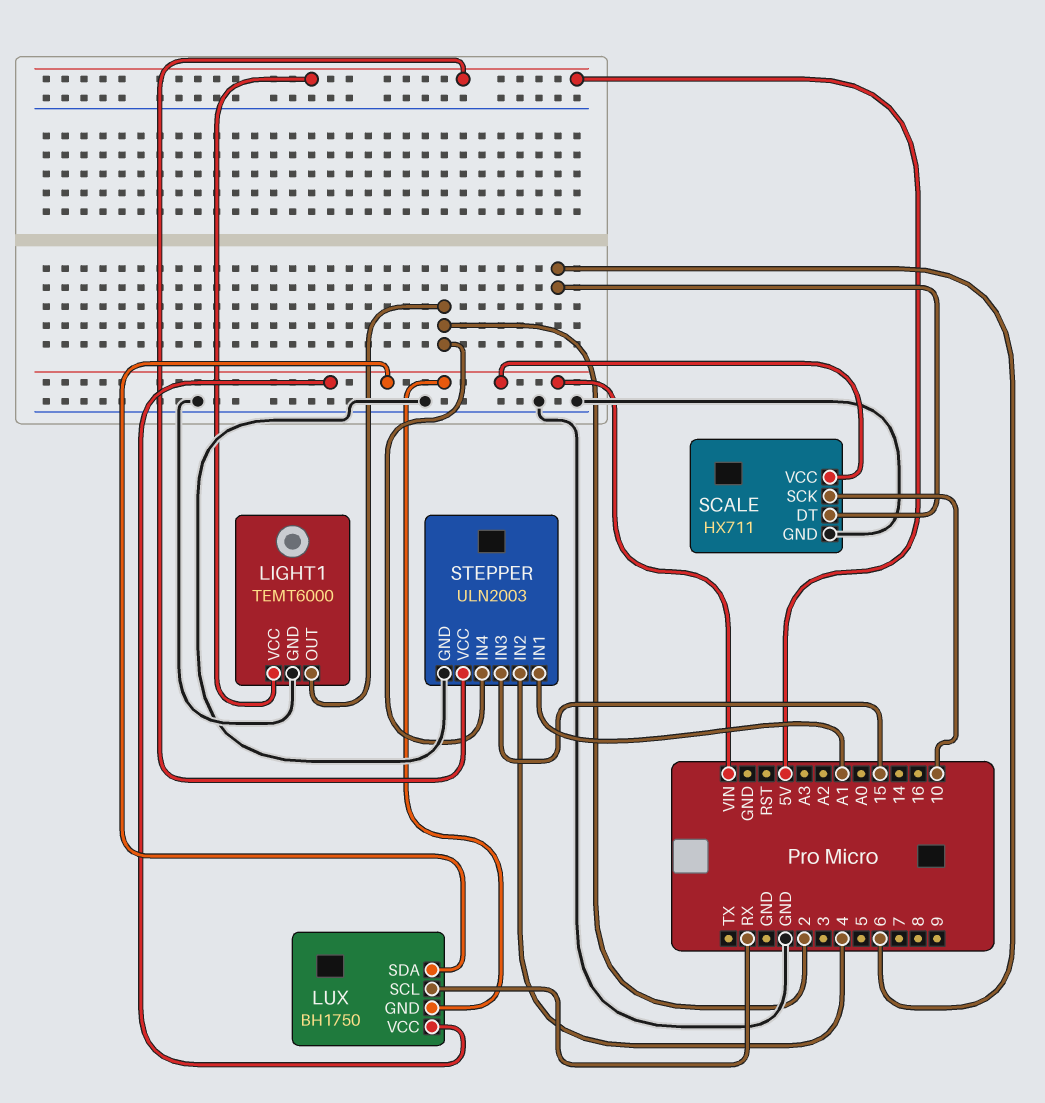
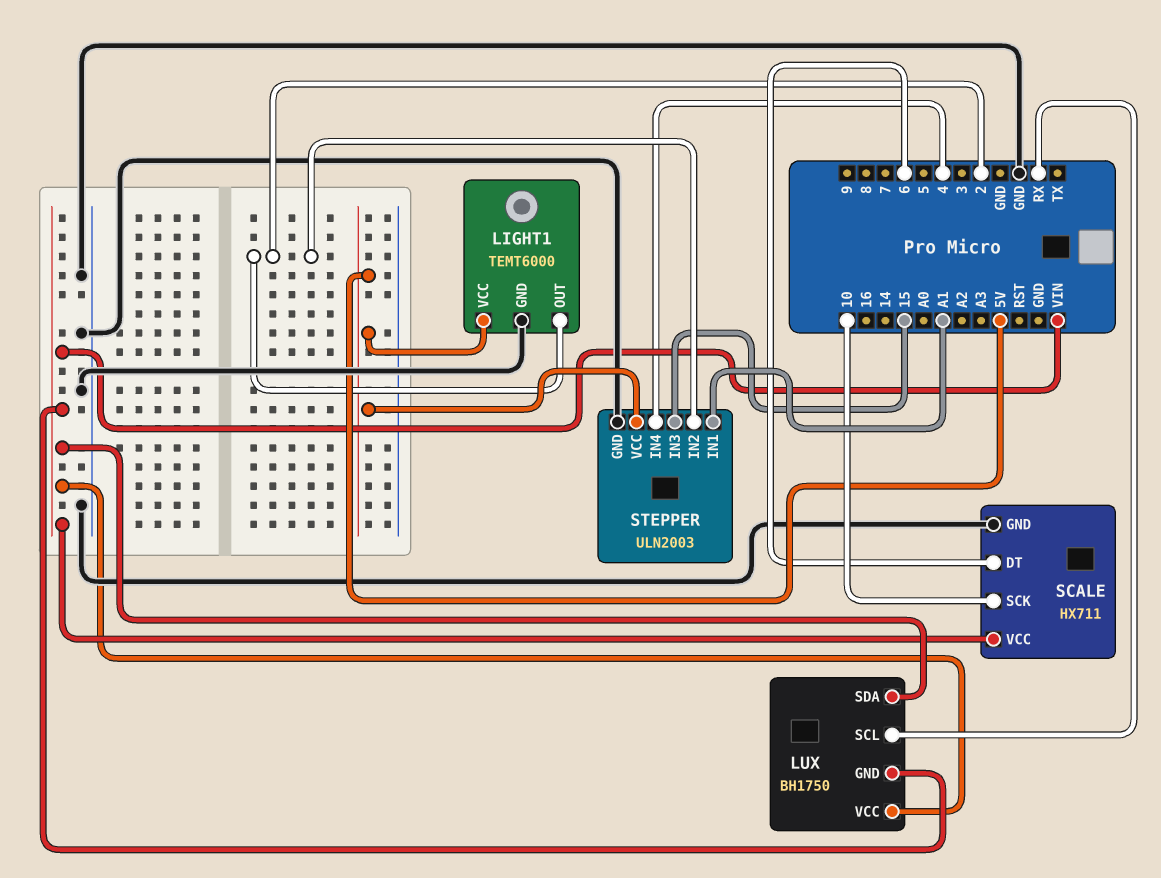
STEPPER pin IN2: 4 -> 2
STEPPER pin IN4: 2 -> 4

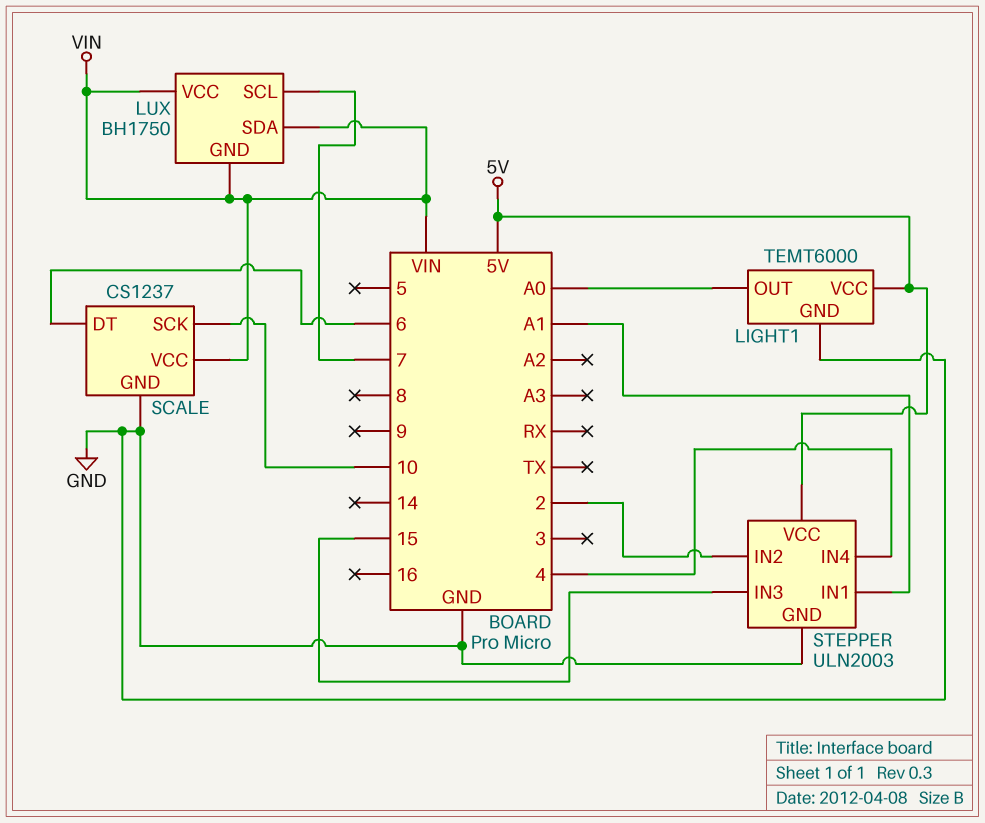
LIGHT1 pin OUT: 2 -> A0
LUX pin SCL: RX -> 7
SCALE: HX711 -> CS1237

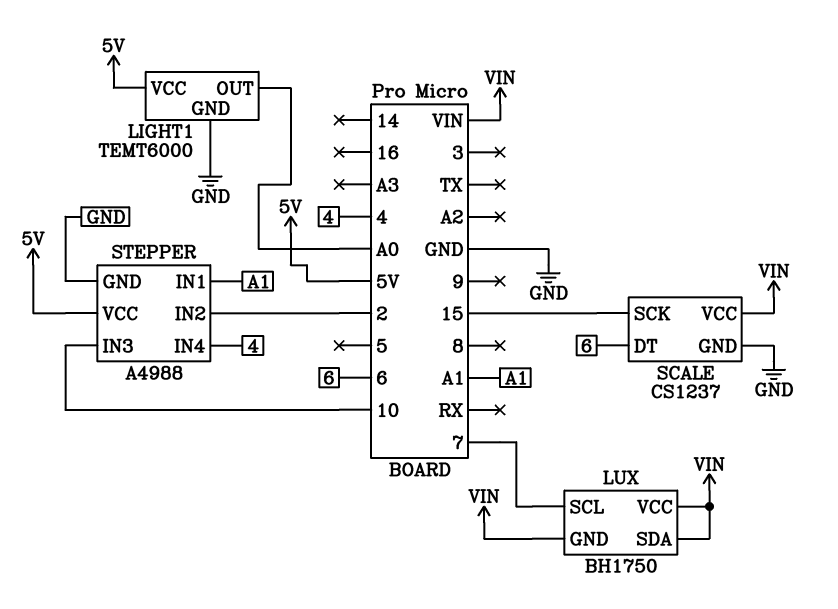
SCALE pin SCK: 10 -> 15
STEPPER: ULN2003 -> A4988
STEPPER pin IN3: 15 -> 10

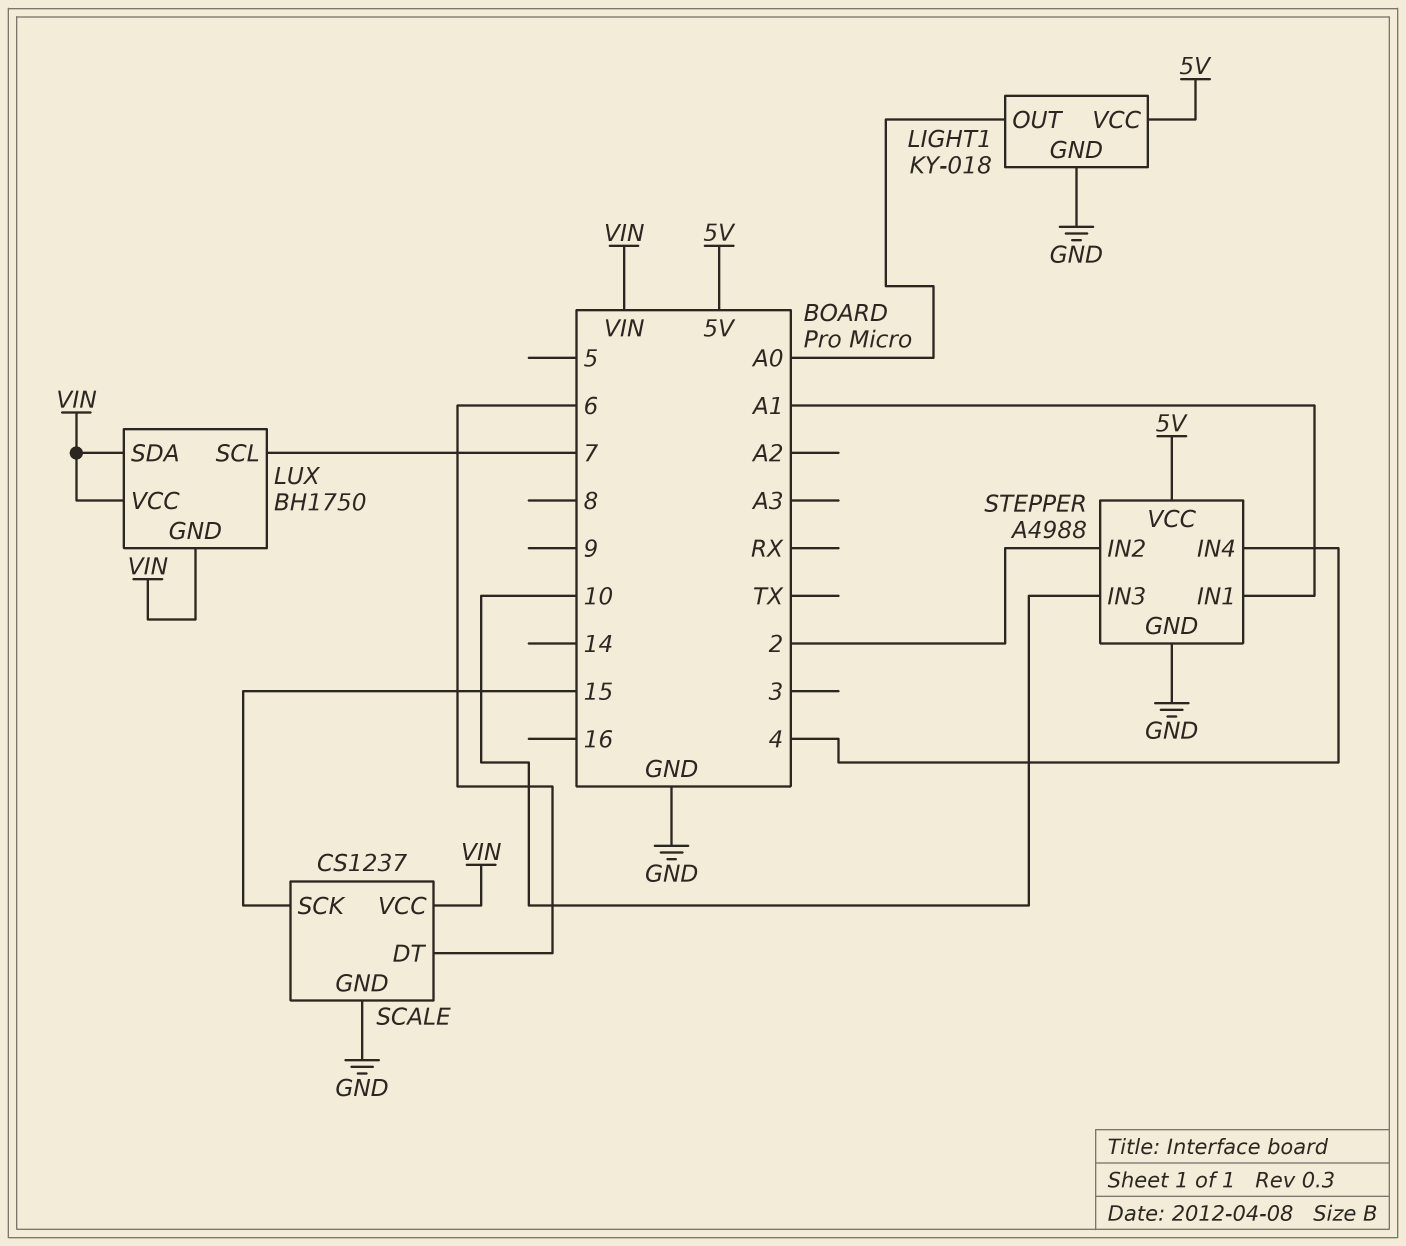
LIGHT1: TEMT6000 -> KY-018

